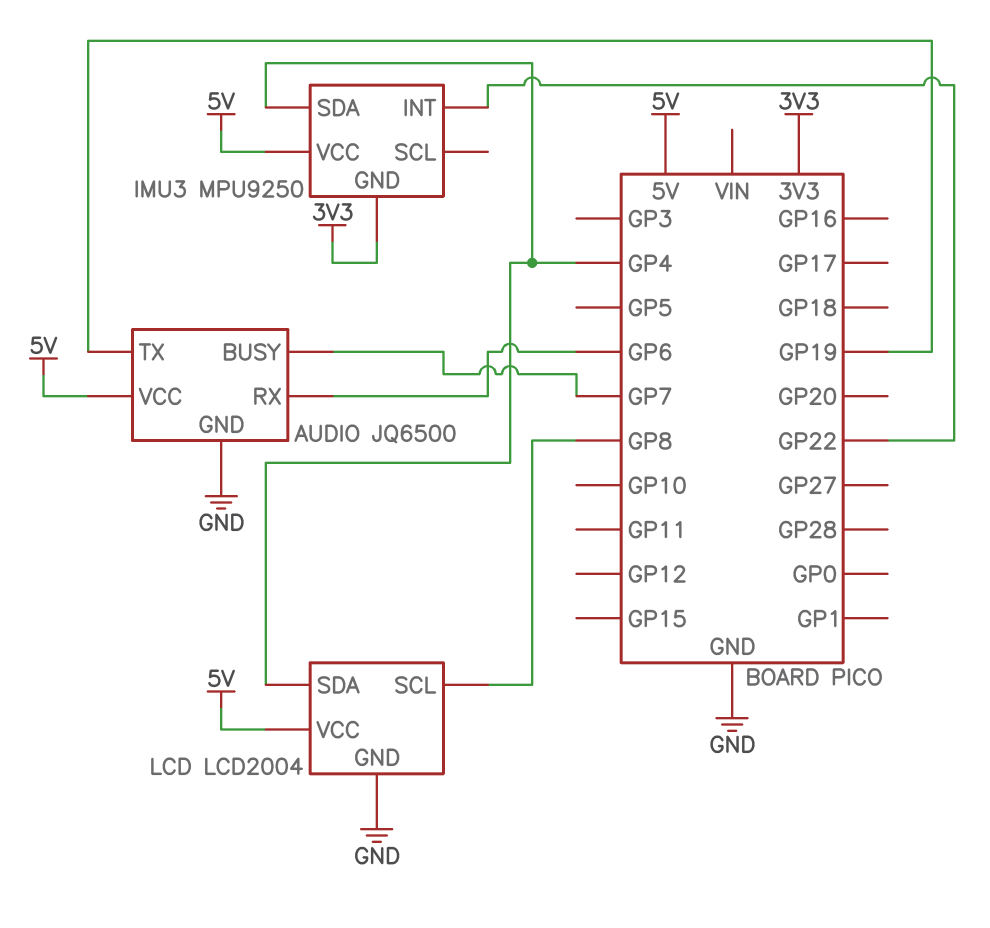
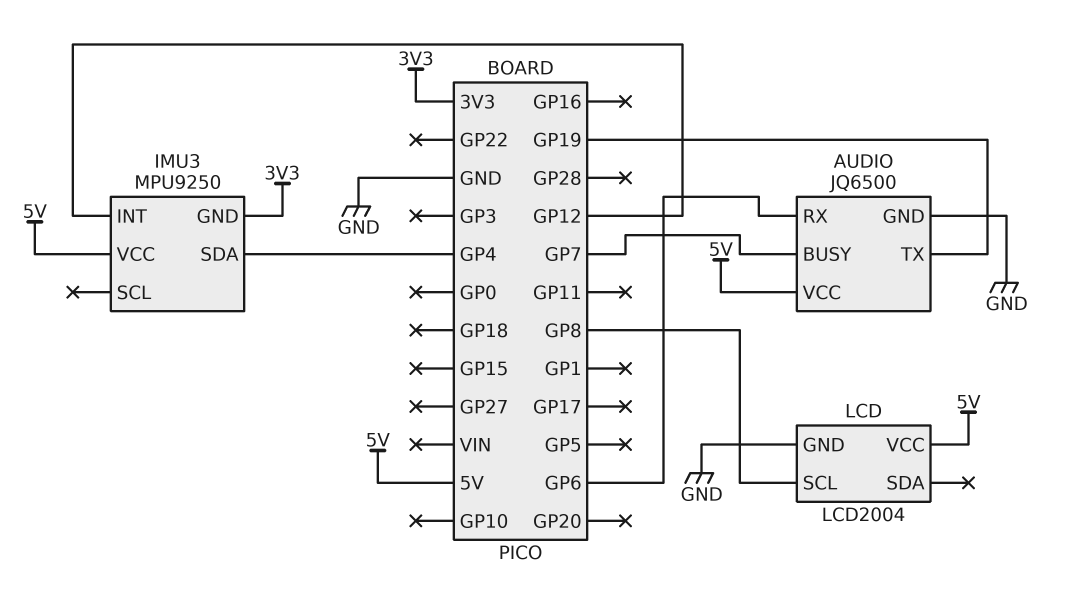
IMU3 pin INT: GP22 -> GP12
LCD pin SDA: GP4 -> none

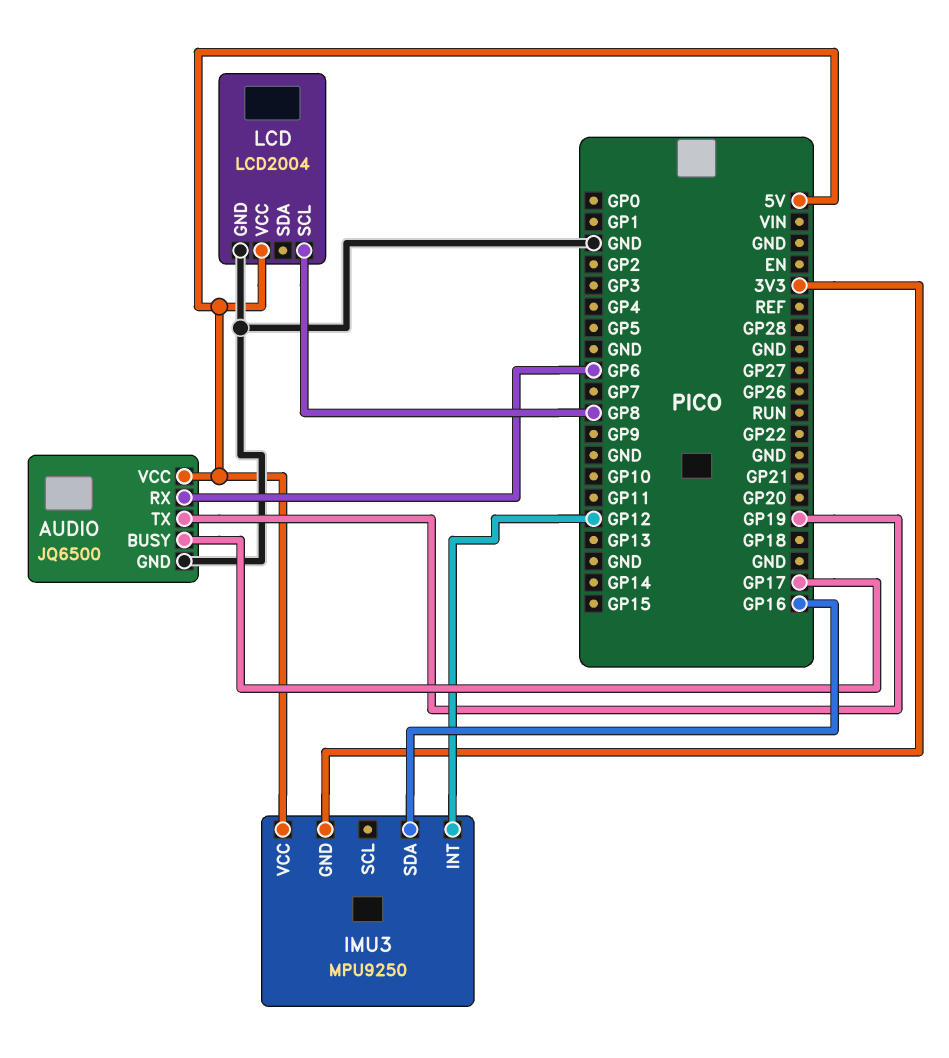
AUDIO pin BUSY: GP7 -> GP17
IMU3 pin SDA: GP4 -> GP16

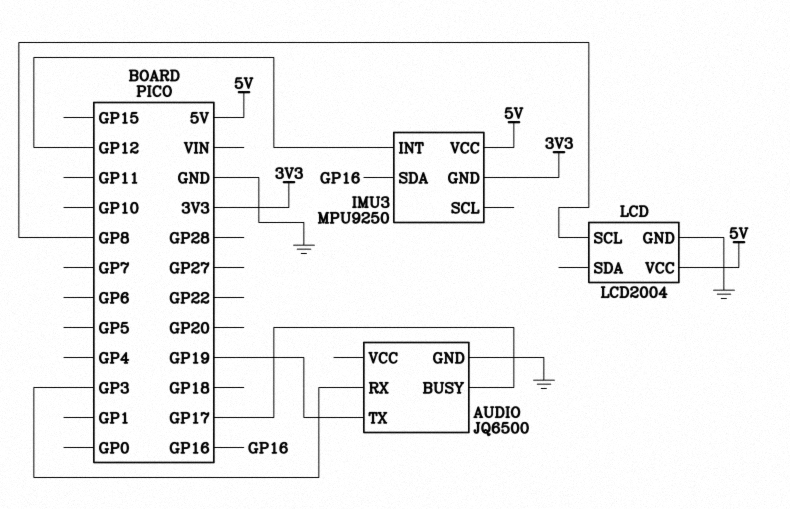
AUDIO pin RX: GP6 -> GP3
AUDIO pin VCC: 5V -> none

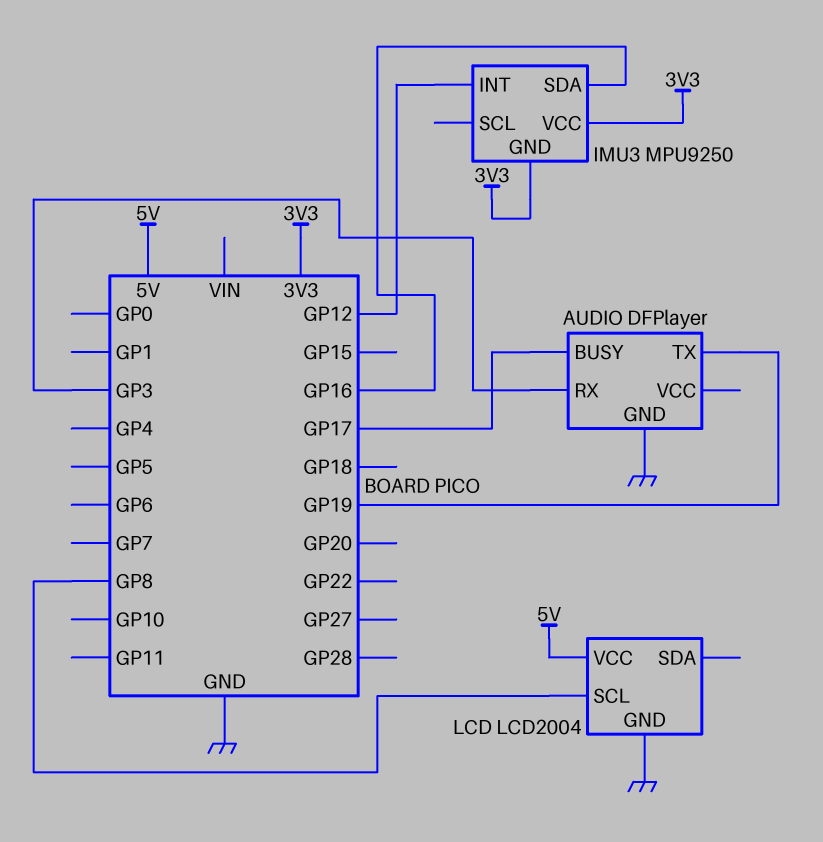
AUDIO: JQ6500 -> DFPlayer
IMU3 pin VCC: 5V -> 3V3

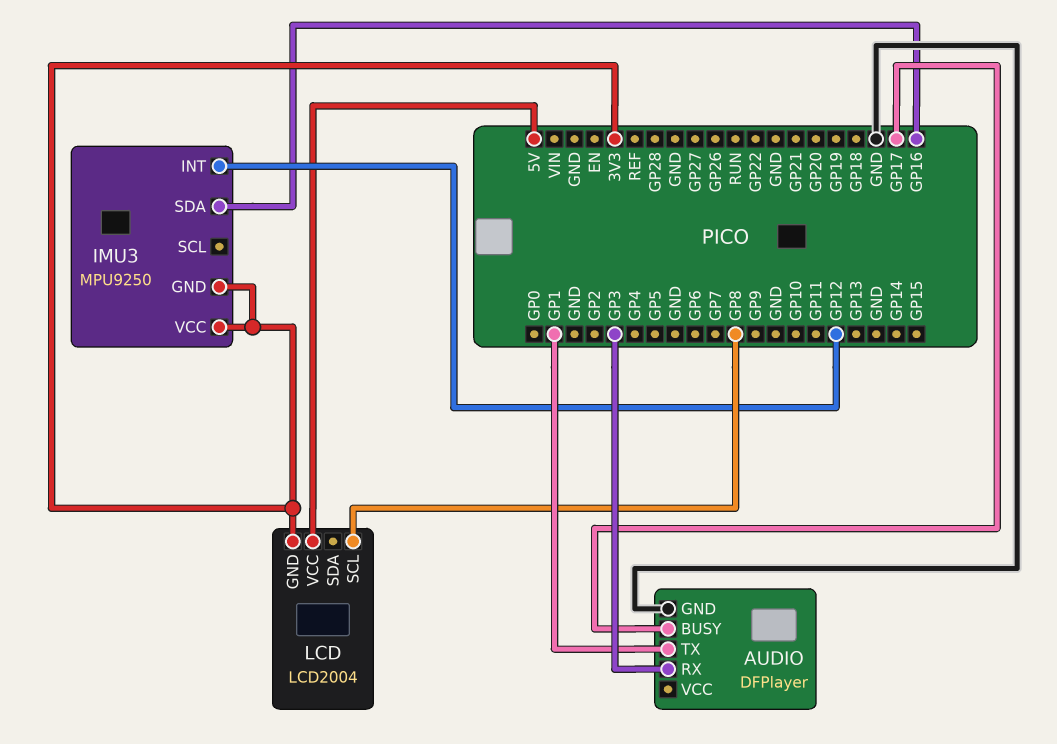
AUDIO pin TX: GP19 -> GP1
LCD pin GND: GND -> 3V3

